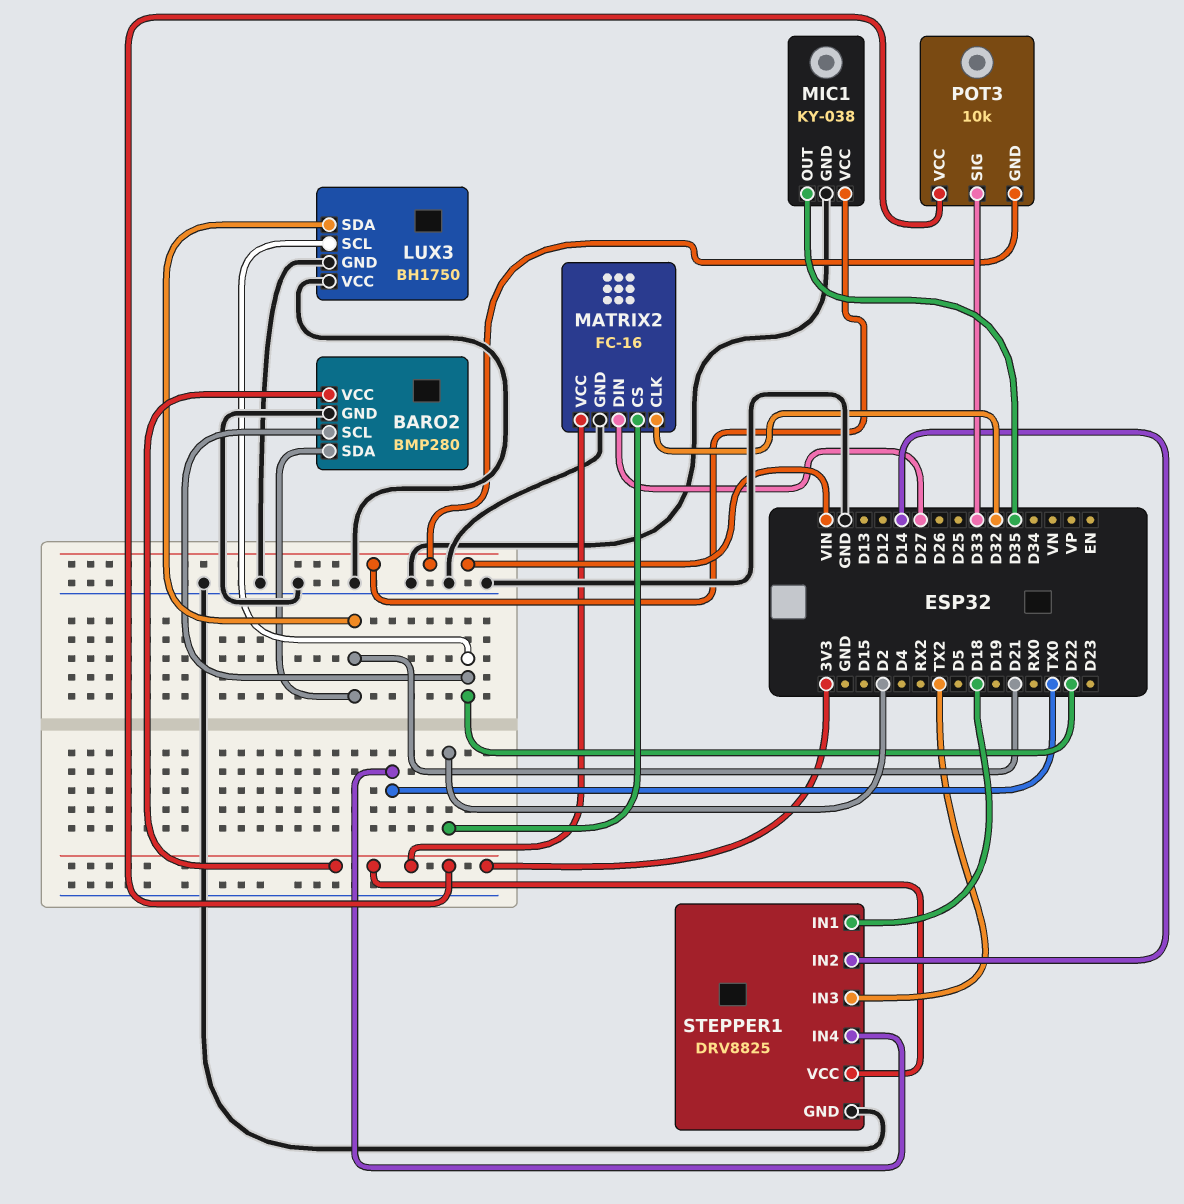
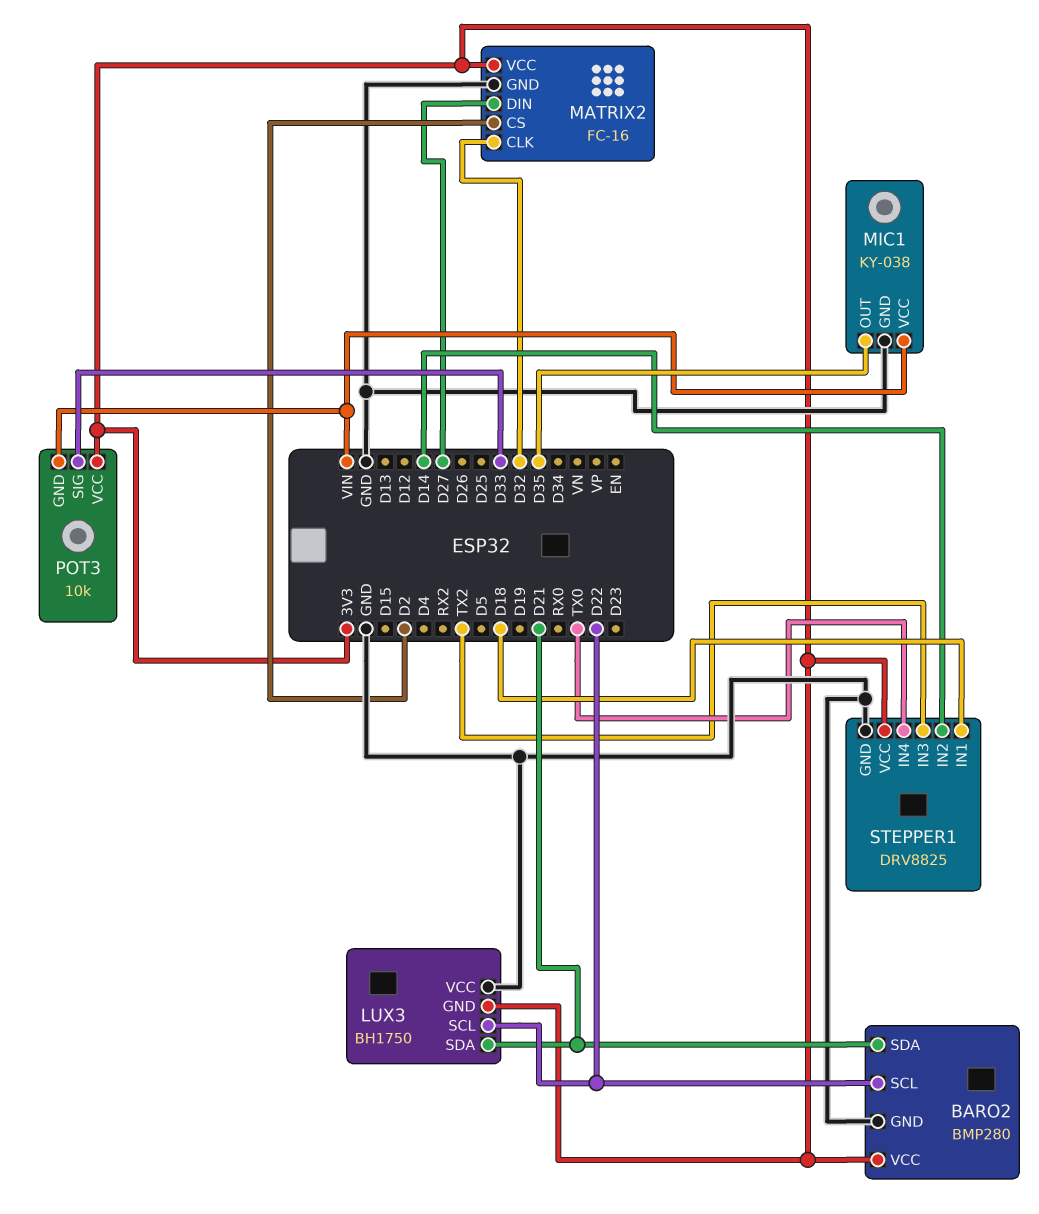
LUX3 pin GND: GND -> 3V3

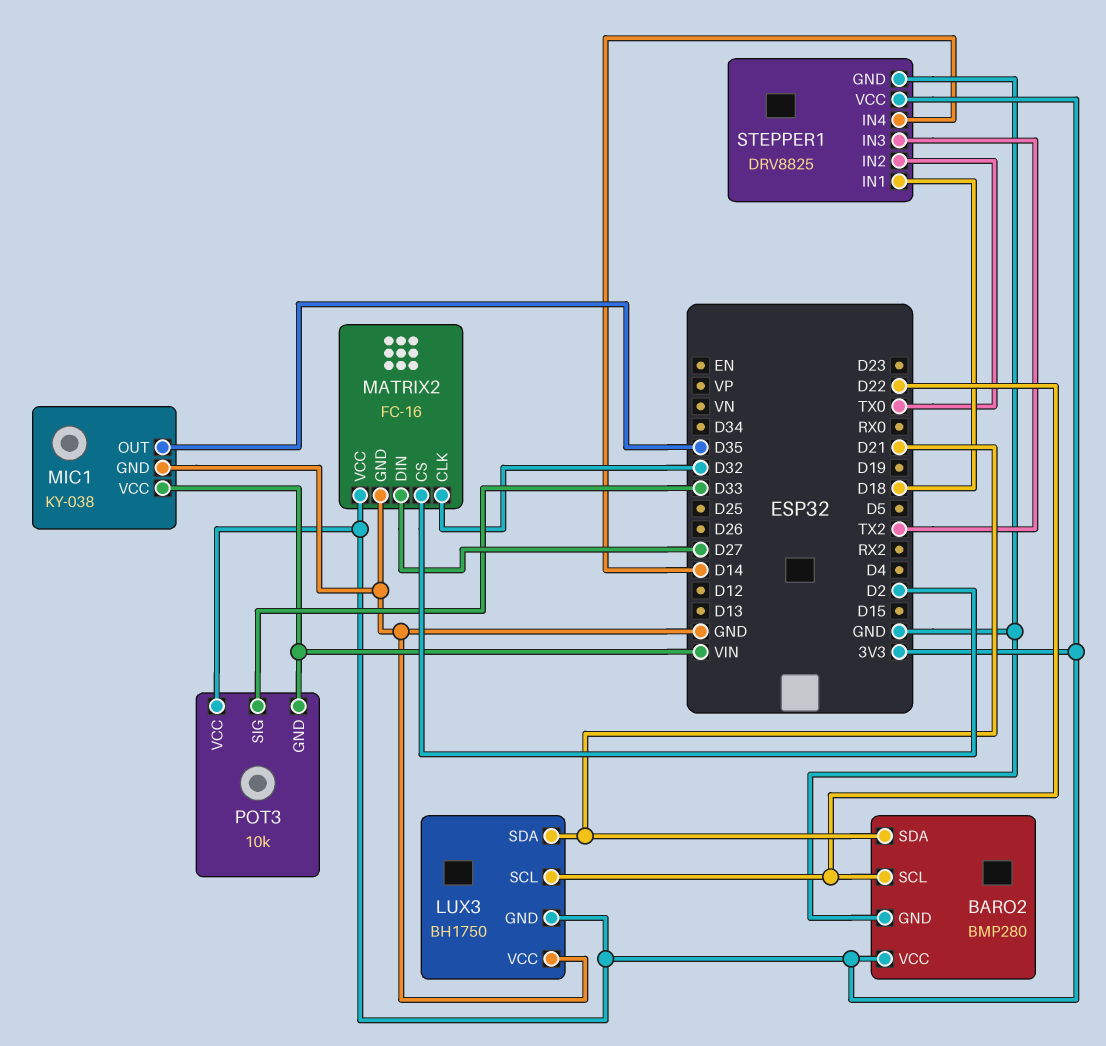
STEPPER1 pin IN2: D14 -> TX0
STEPPER1 pin IN4: TX0 -> D14

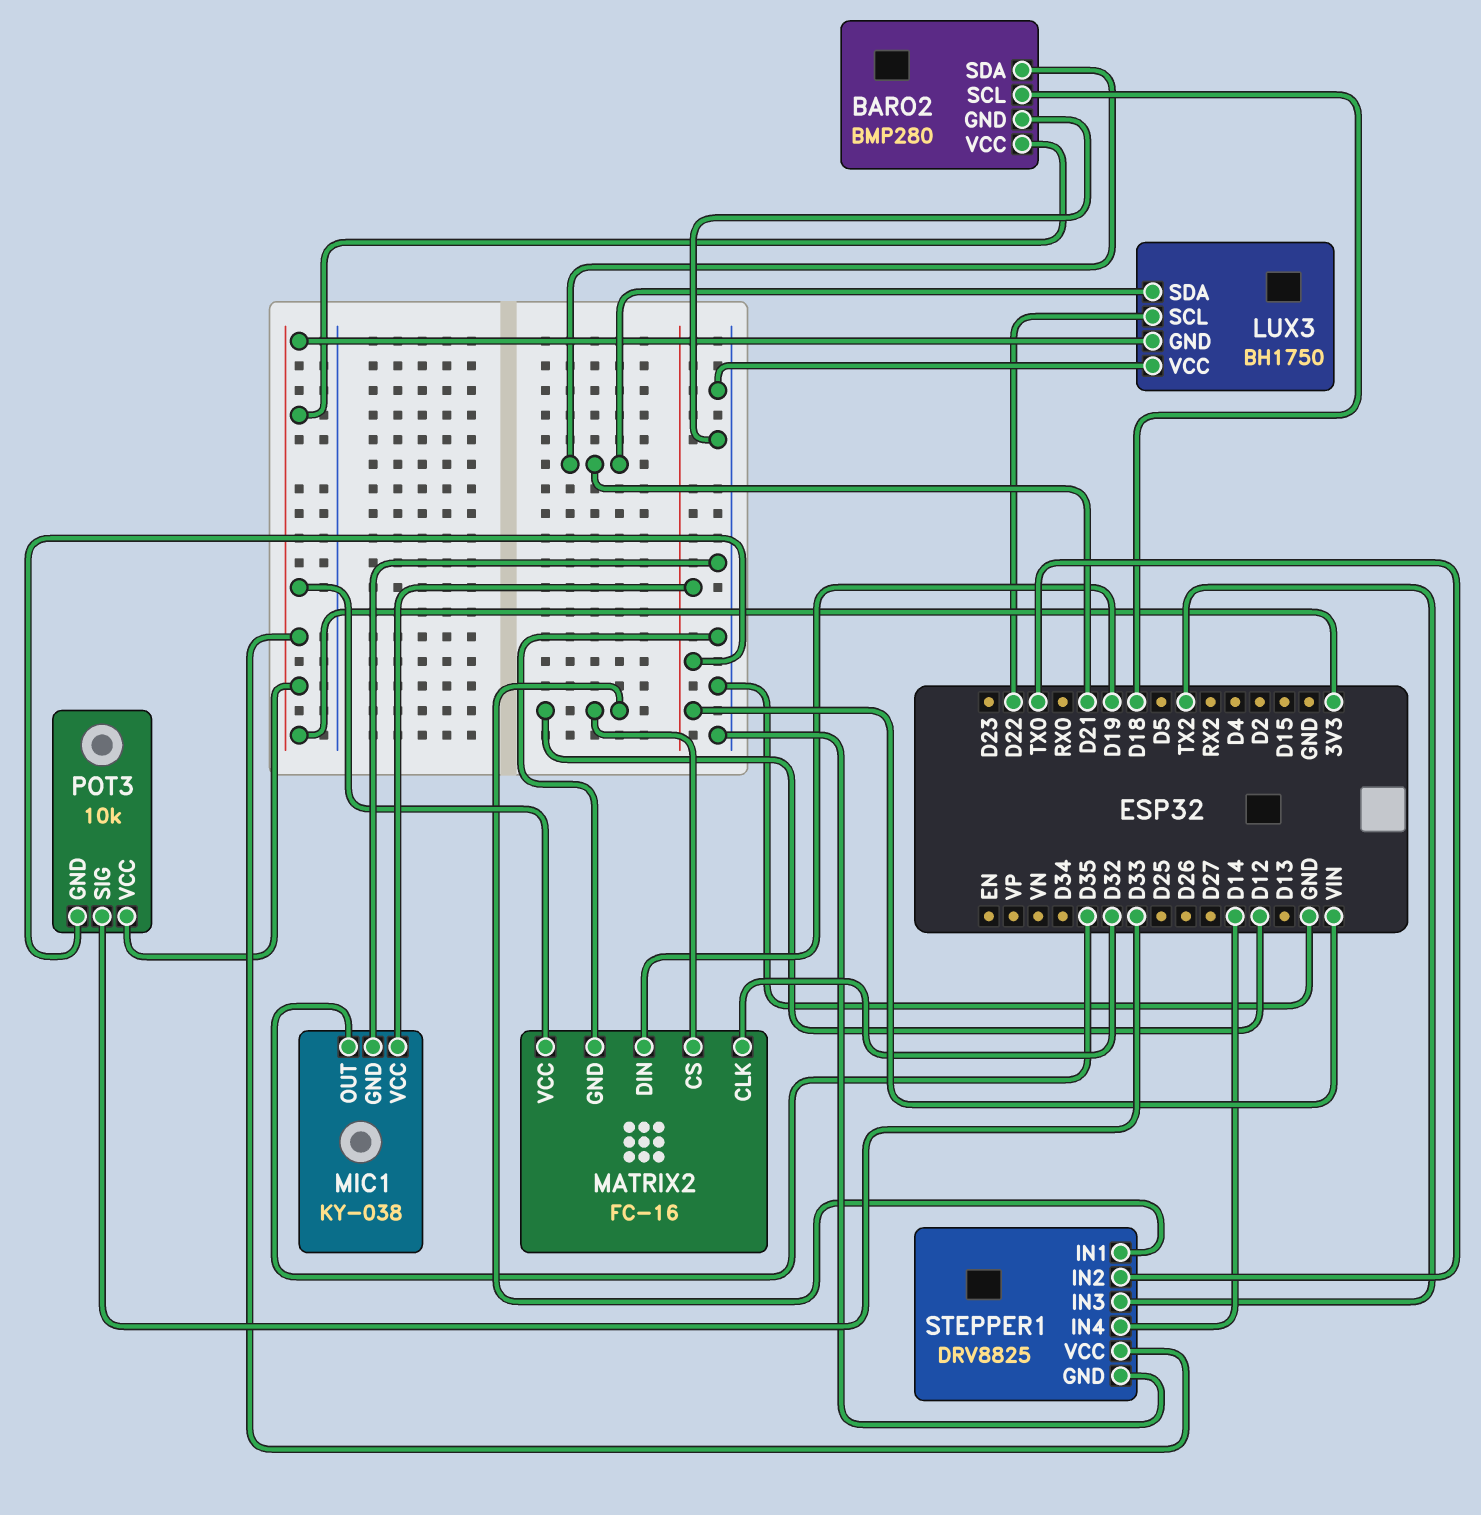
BARO2 pin SCL: D22 -> D18
MATRIX2 pin CS: D2 -> D12
MATRIX2 pin DIN: D27 -> D19
STEPPER1 pin IN1: D18 -> D12

